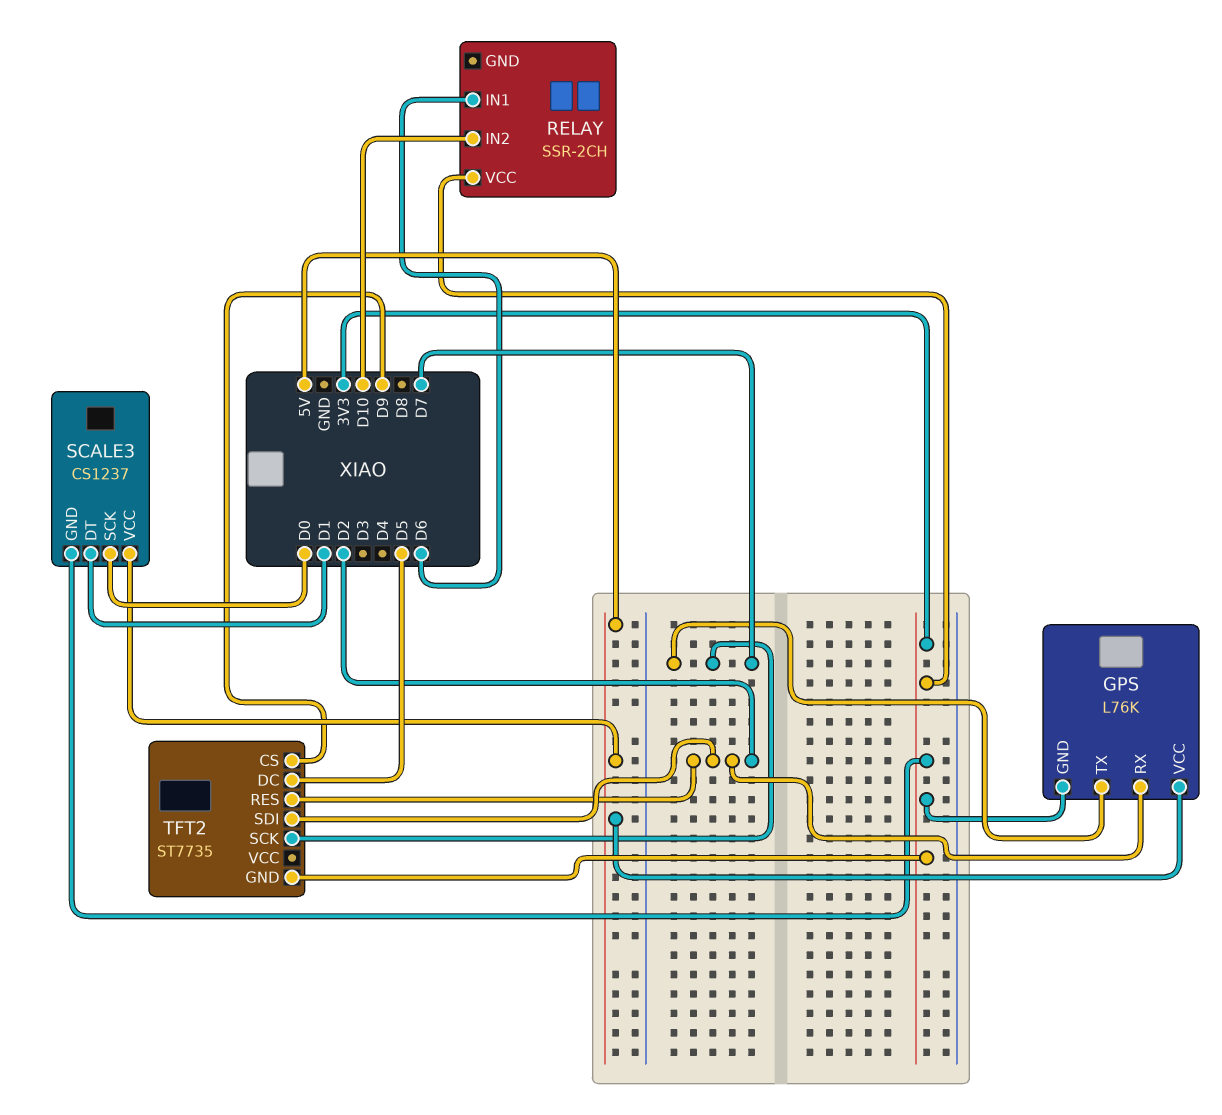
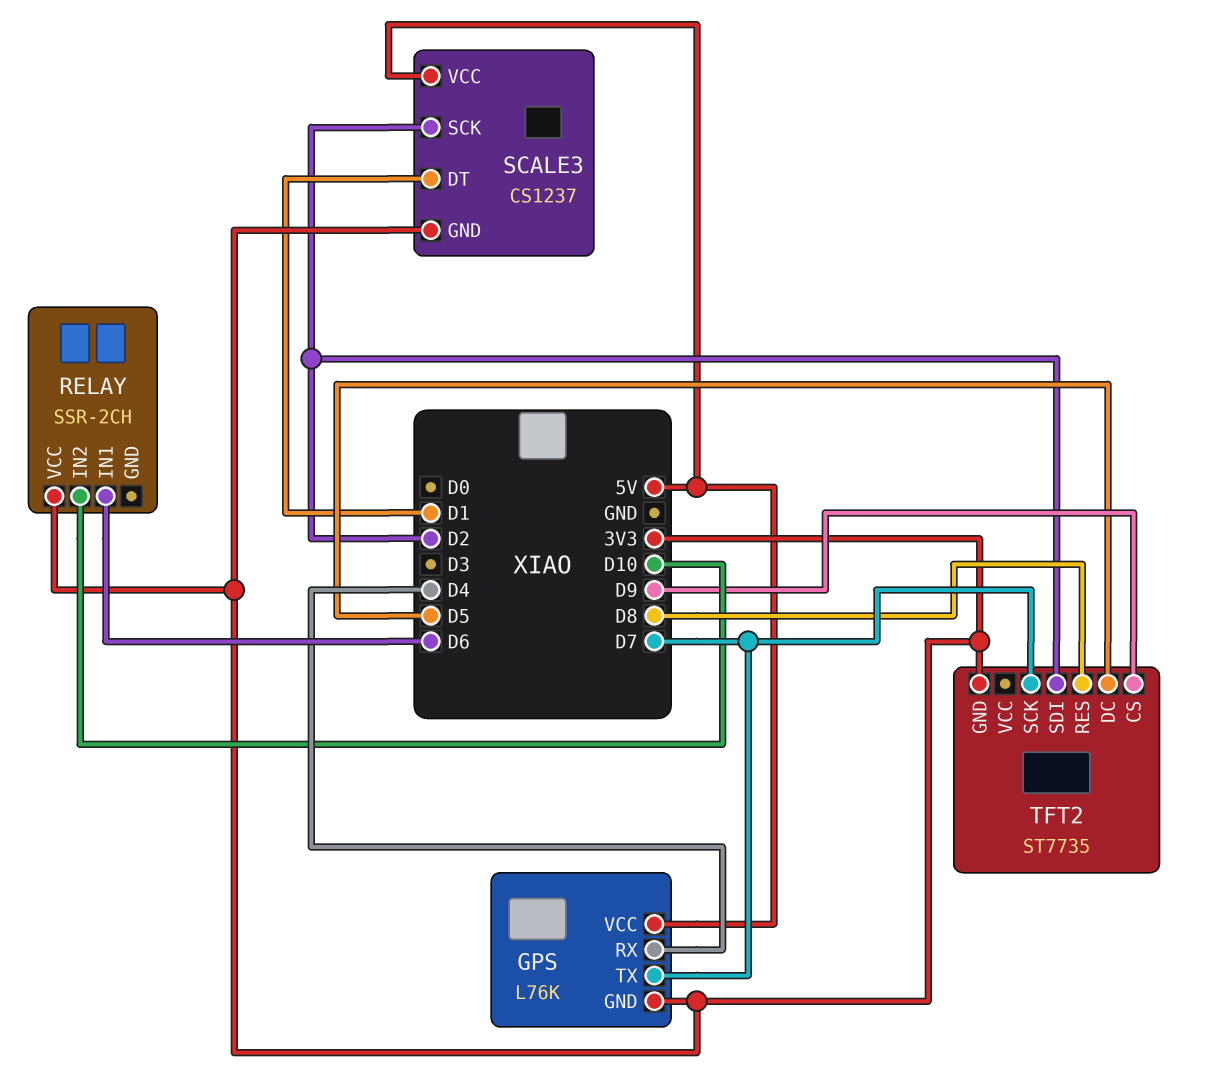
GPS pin RX: D2 -> D4
SCALE3 pin SCK: D0 -> D2
TFT2 pin RES: D2 -> D8

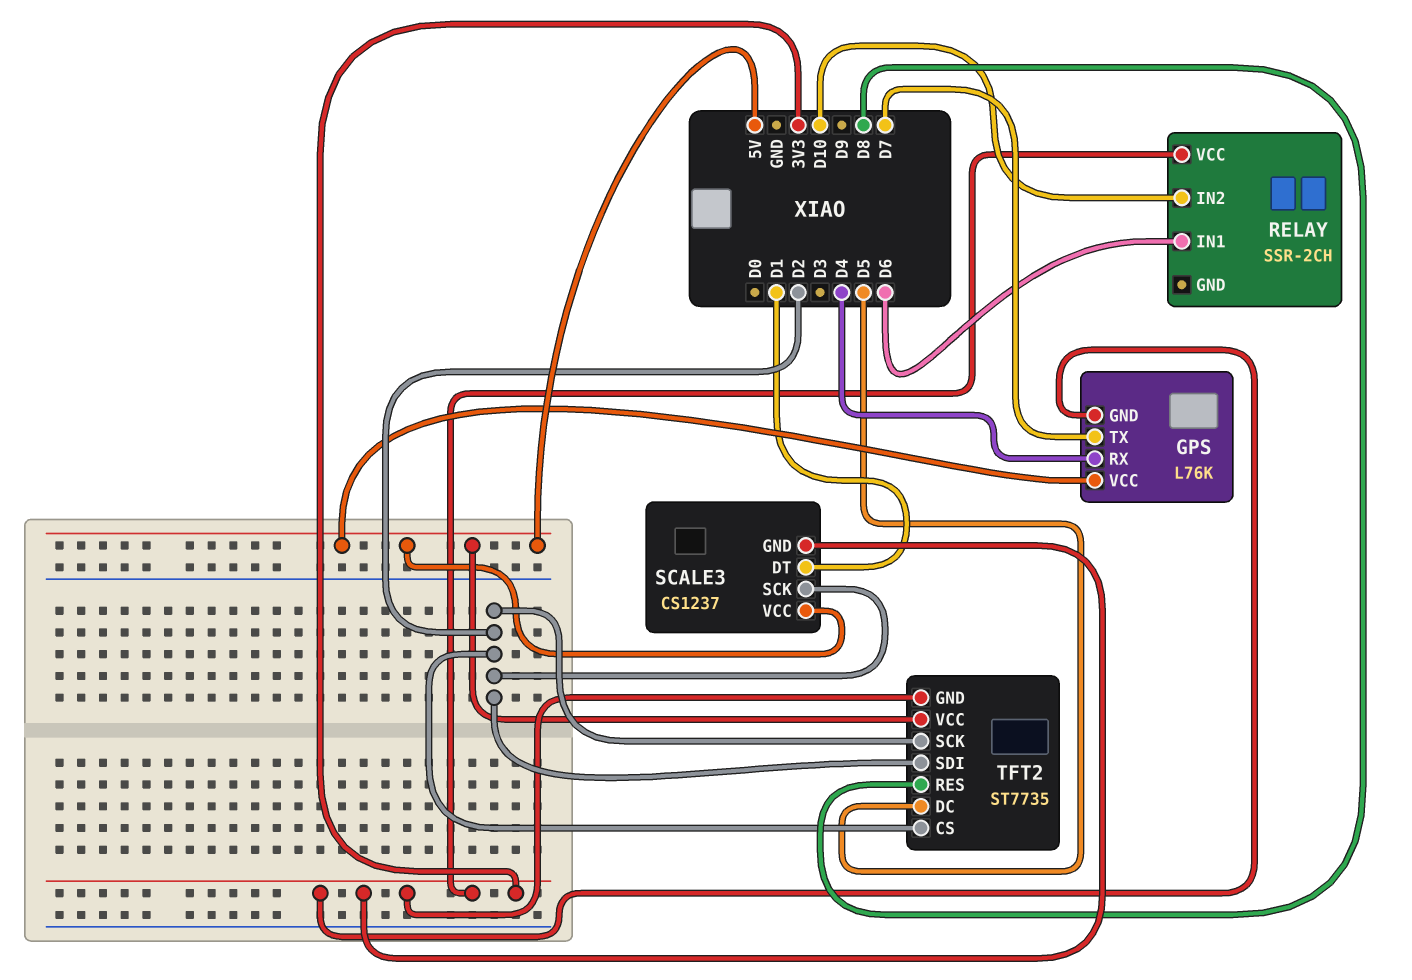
TFT2 pin CS: D9 -> D2
TFT2 pin SCK: D7 -> D2
TFT2 pin VCC: none -> 5V

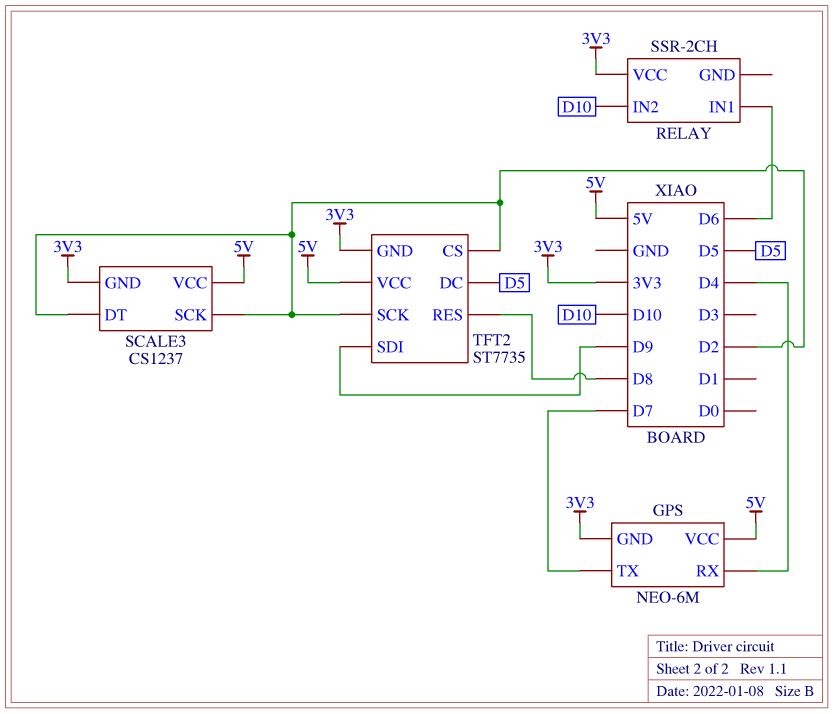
GPS: L76K -> NEO-6M
SCALE3 pin DT: D1 -> D2
TFT2 pin SDI: D2 -> D9

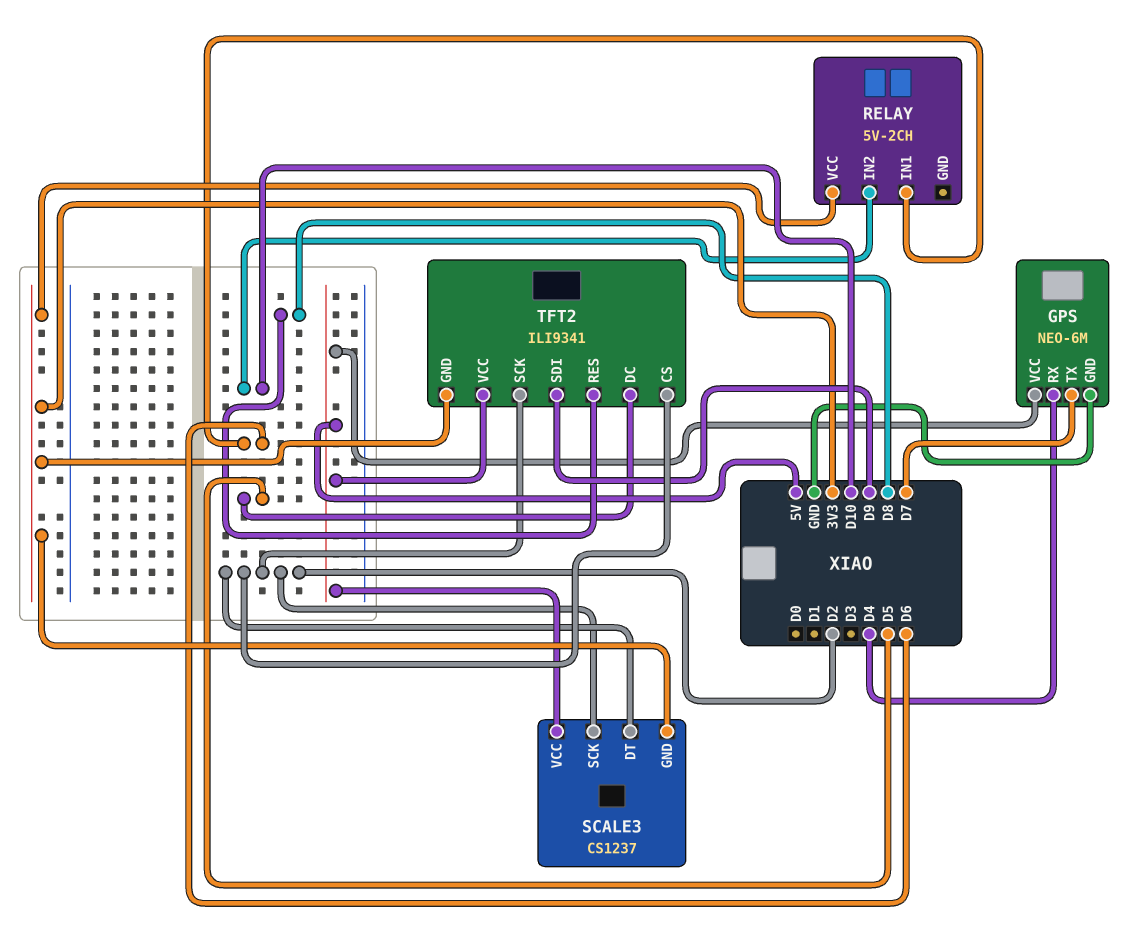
GPS pin GND: 3V3 -> GND
RELAY: SSR-2CH -> 5V-2CH
TFT2: ST7735 -> ILI9341

